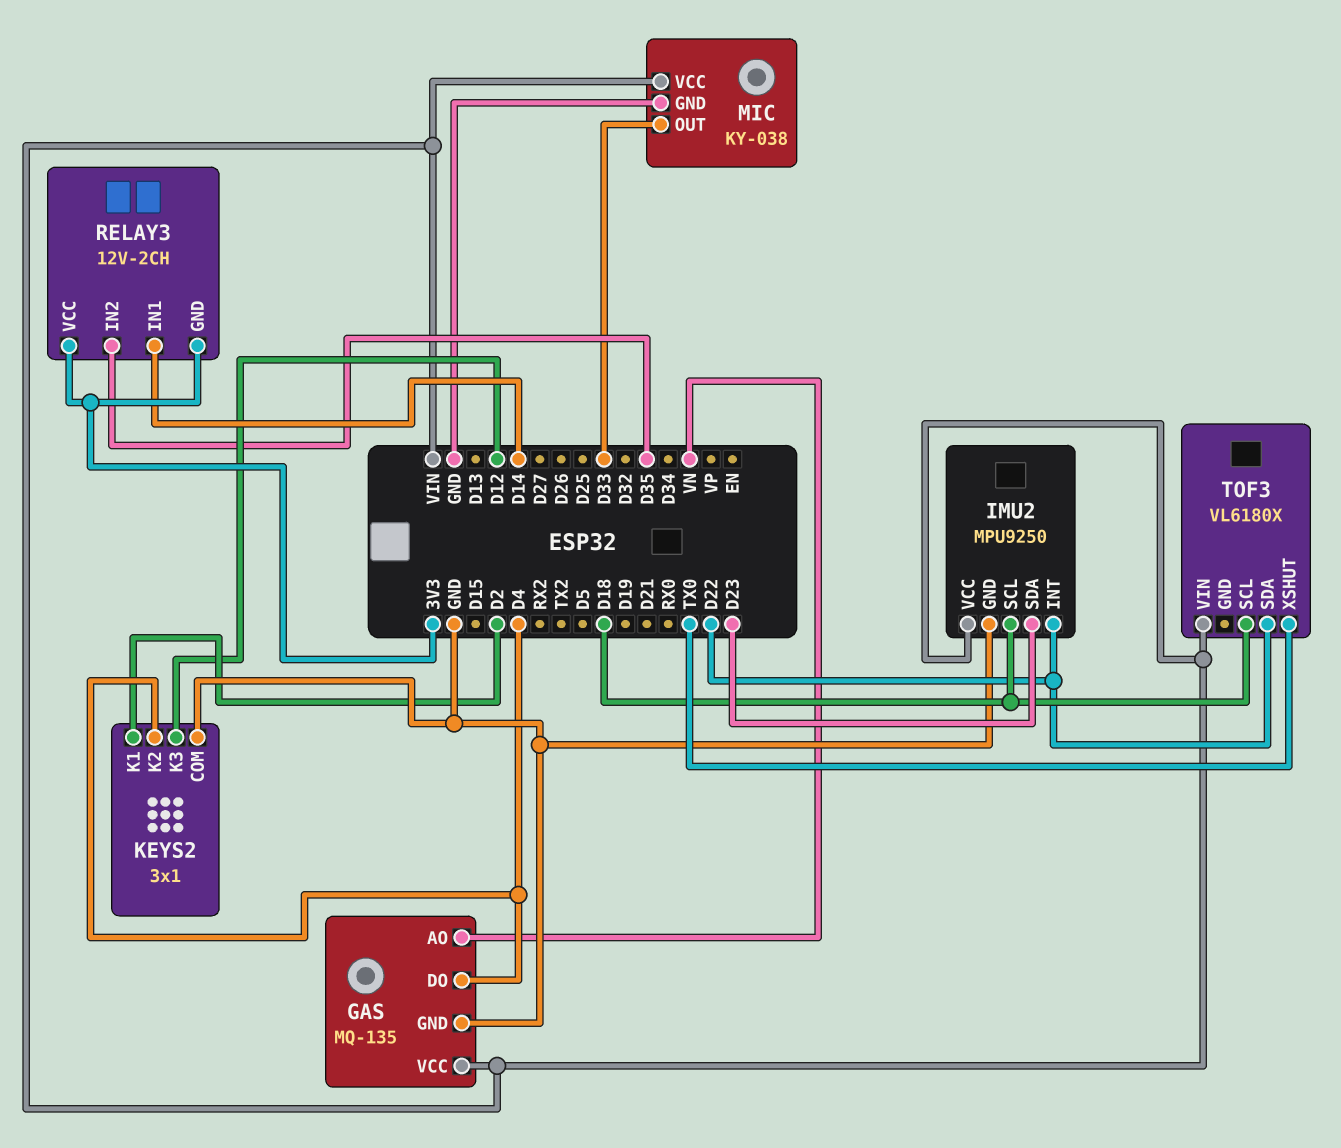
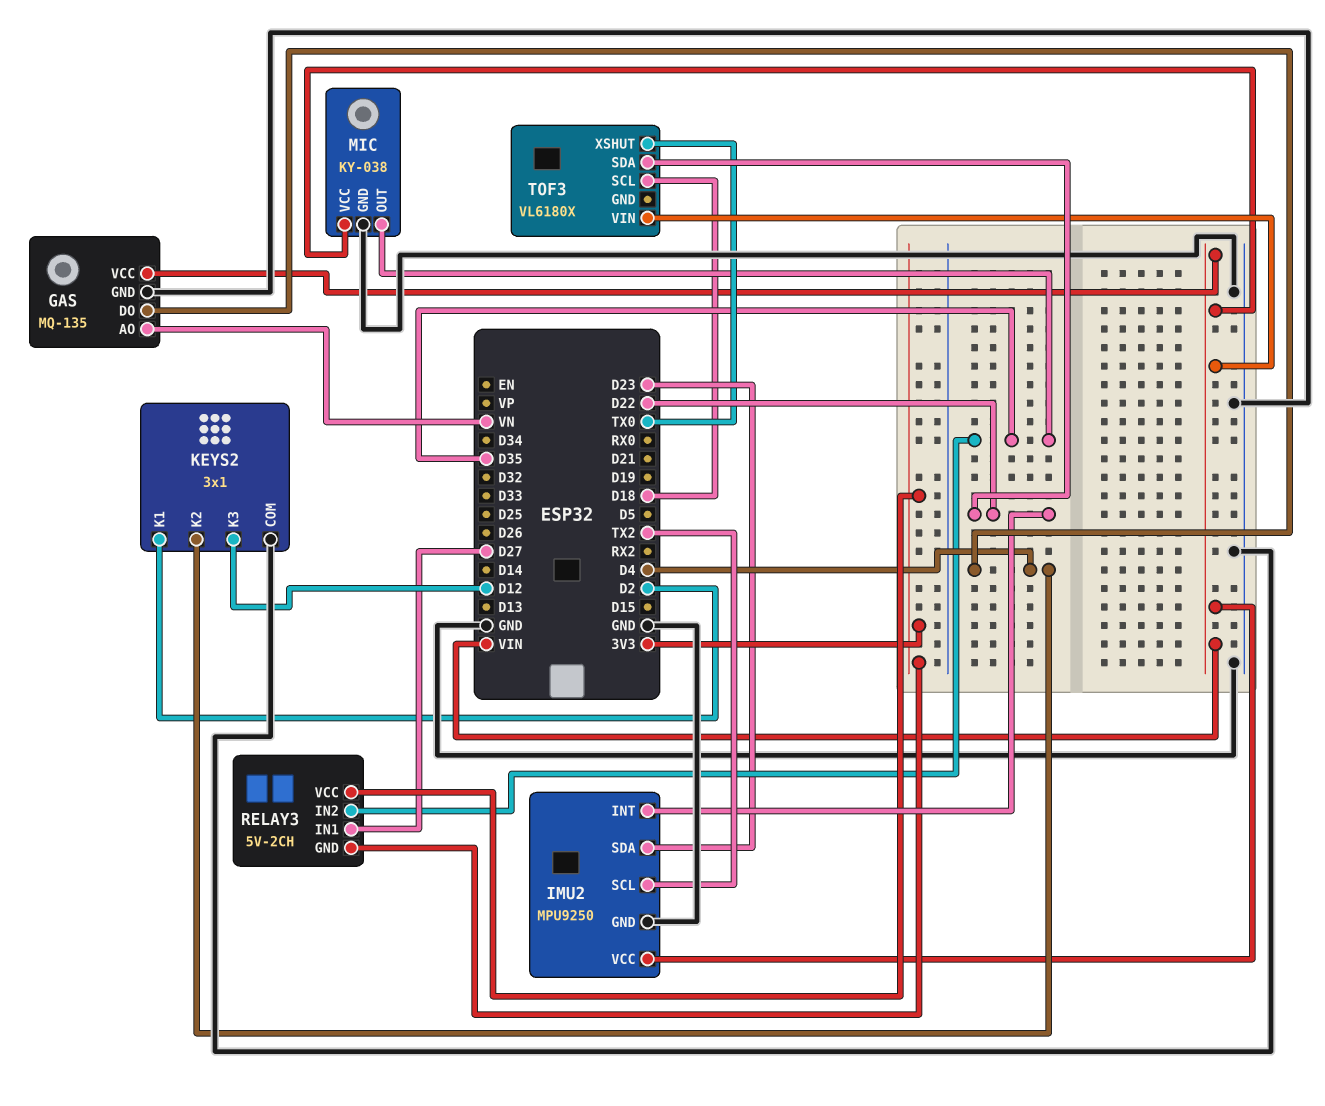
IMU2 pin SCL: D18 -> TX2
MIC pin OUT: D33 -> D35
RELAY3: 12V-2CH -> 5V-2CH
RELAY3 pin IN1: D14 -> D27

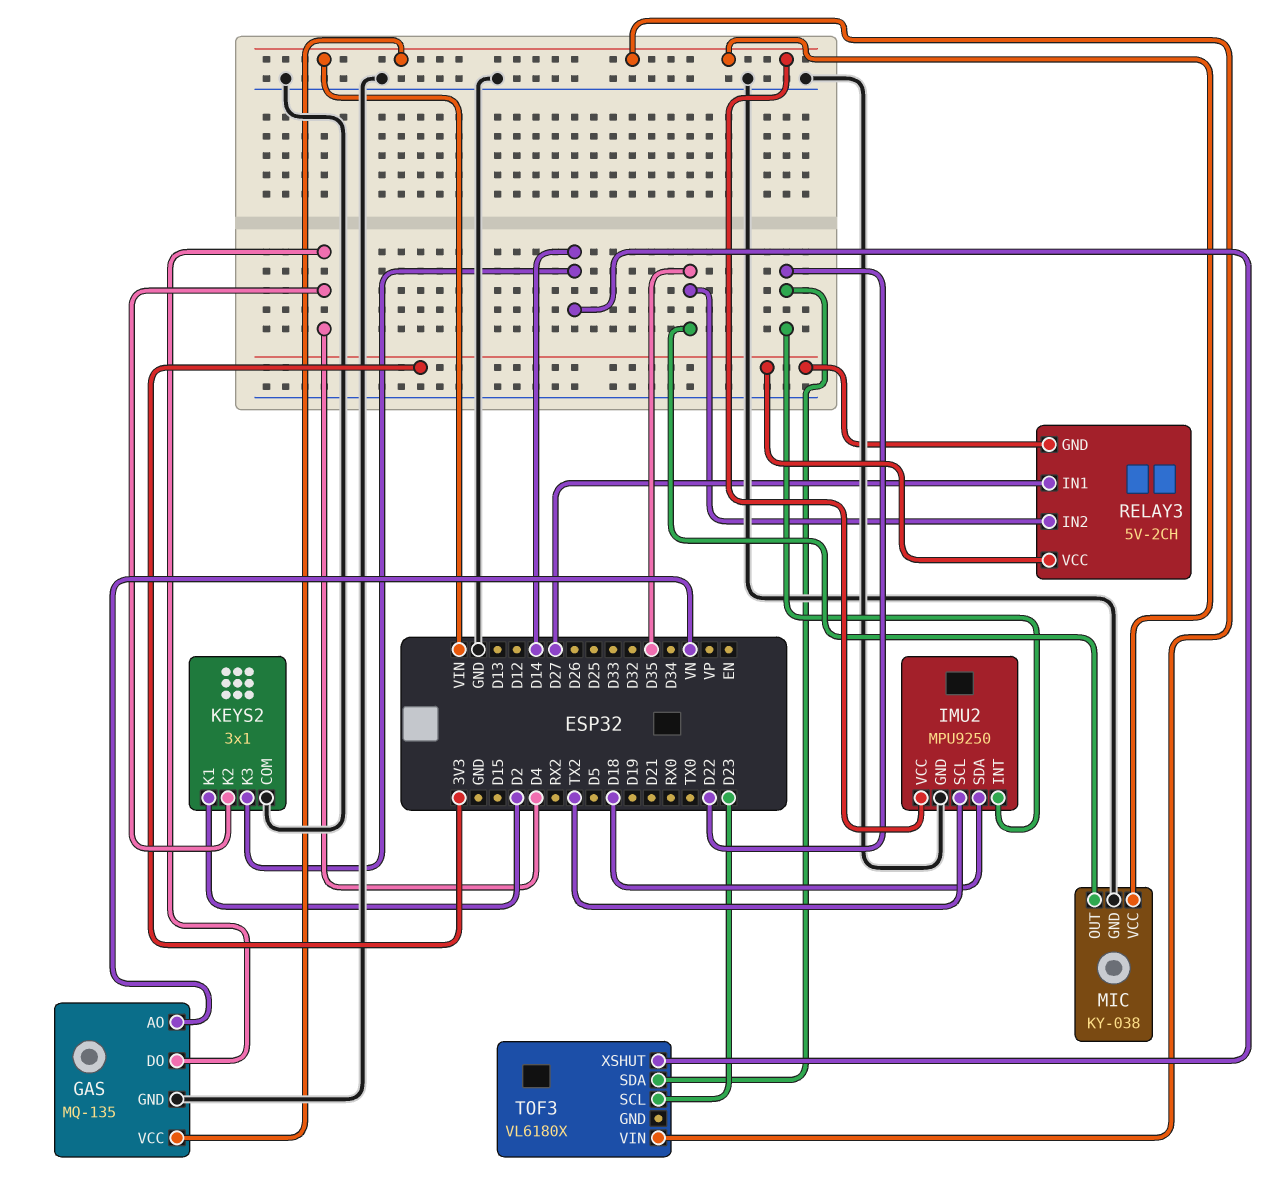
IMU2 pin SDA: D23 -> D18
KEYS2 pin K3: D12 -> D14
TOF3 pin SCL: D18 -> D23
TOF3 pin XSHUT: TX0 -> D14

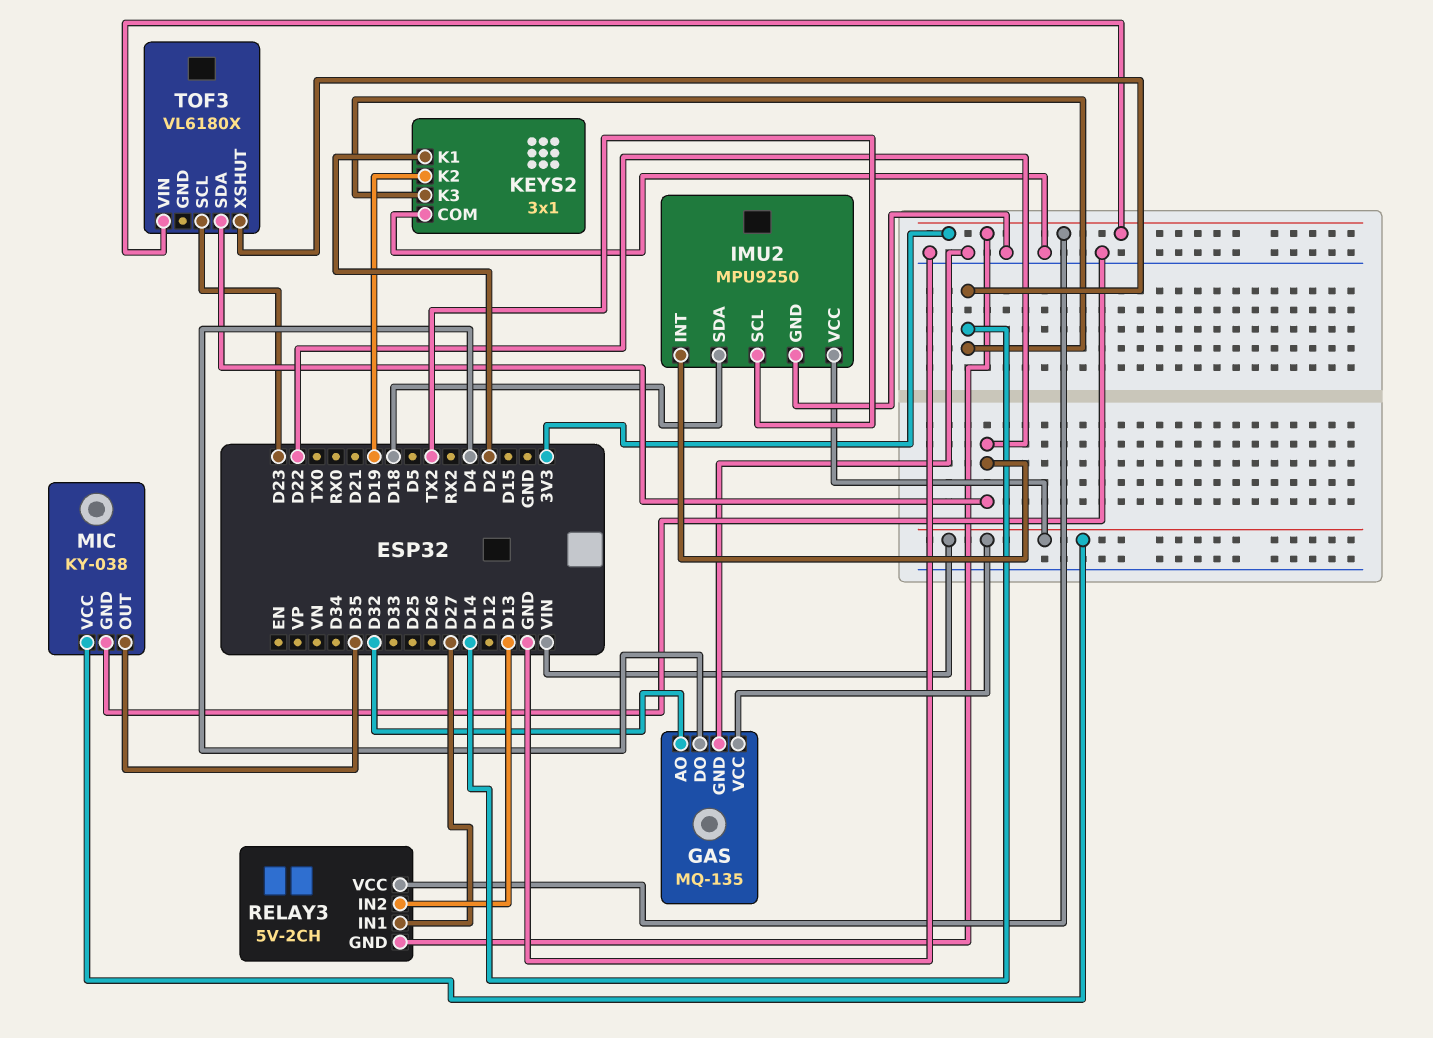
GAS pin AO: VN -> D32
KEYS2 pin K2: D4 -> D19
RELAY3 pin IN2: D35 -> D13
TOF3 pin VIN: VIN -> 3V3

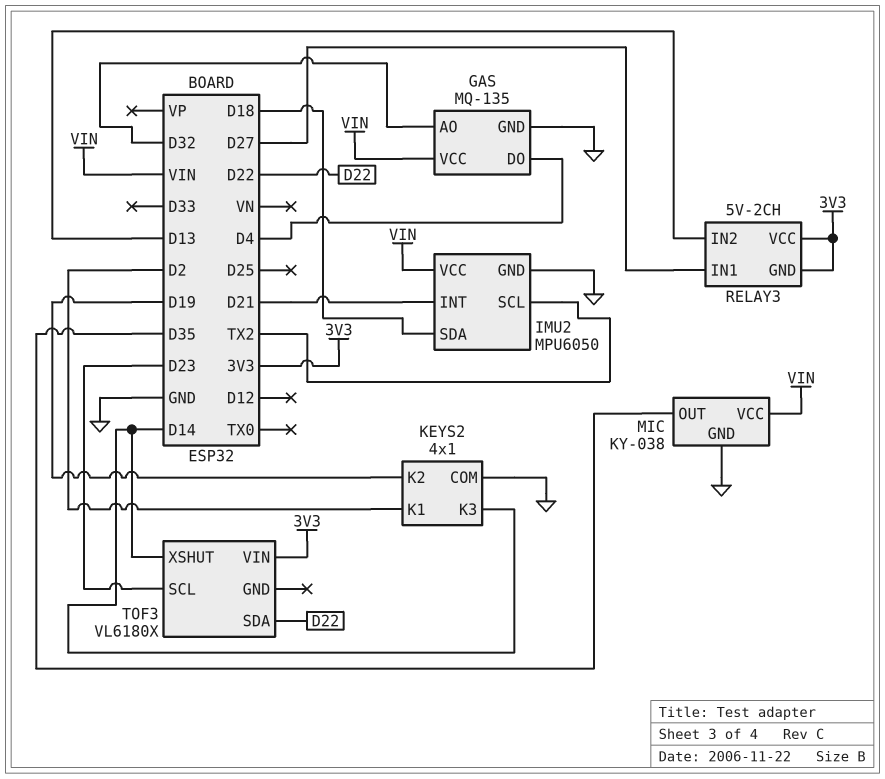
IMU2: MPU9250 -> MPU6050
IMU2 pin INT: D22 -> D21
KEYS2: 3x1 -> 4x1

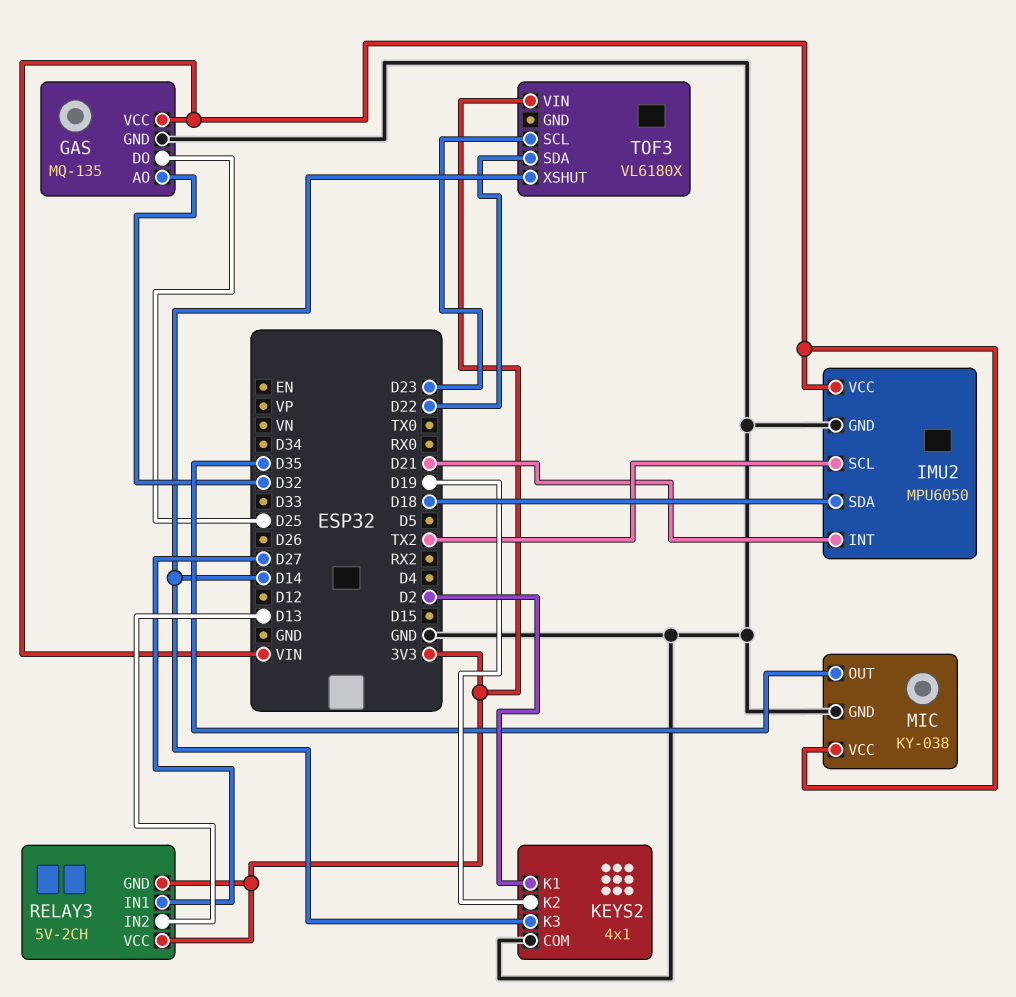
GAS pin DO: D4 -> D25

